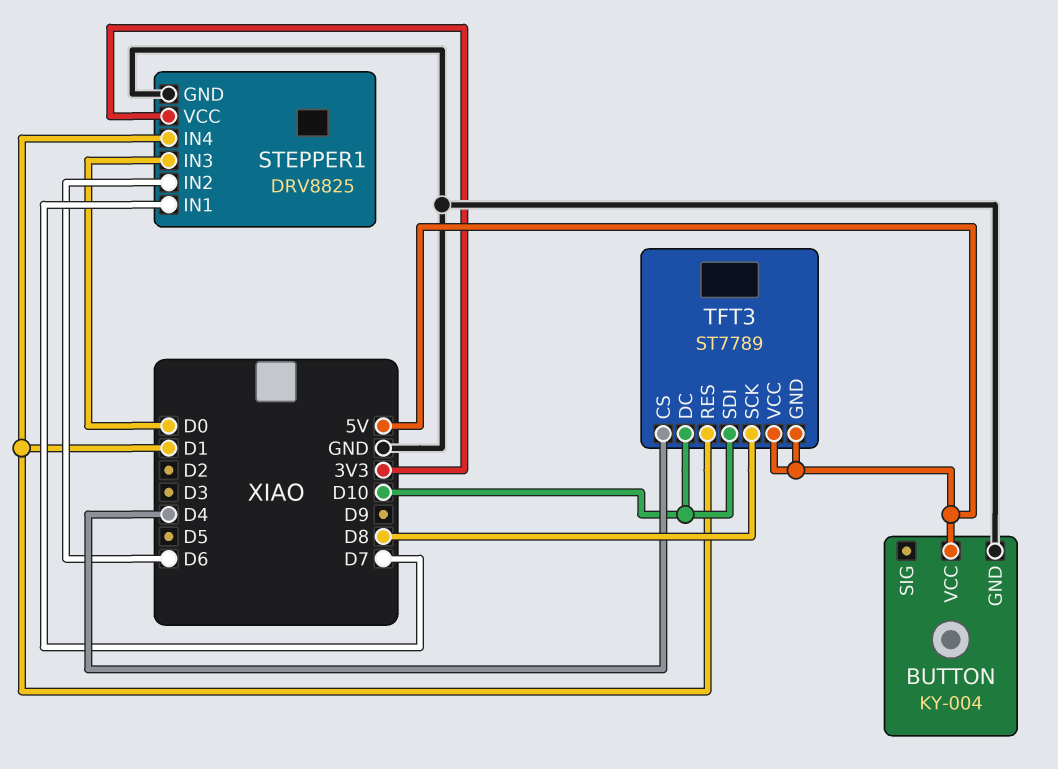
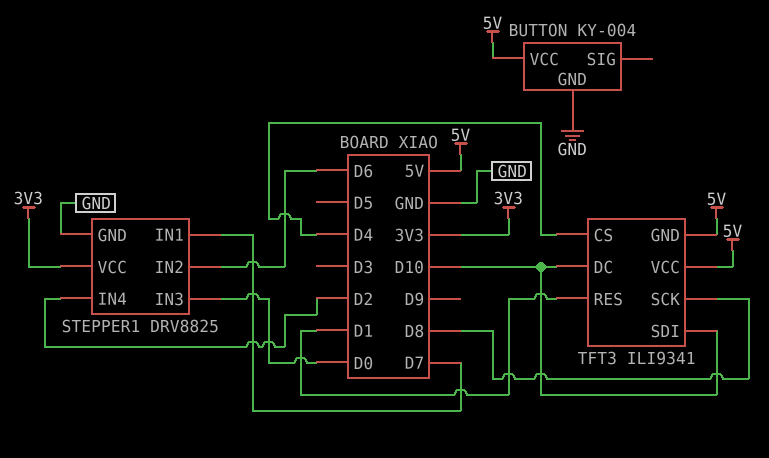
STEPPER1 pin IN4: D1 -> D2
TFT3: ST7789 -> ILI9341

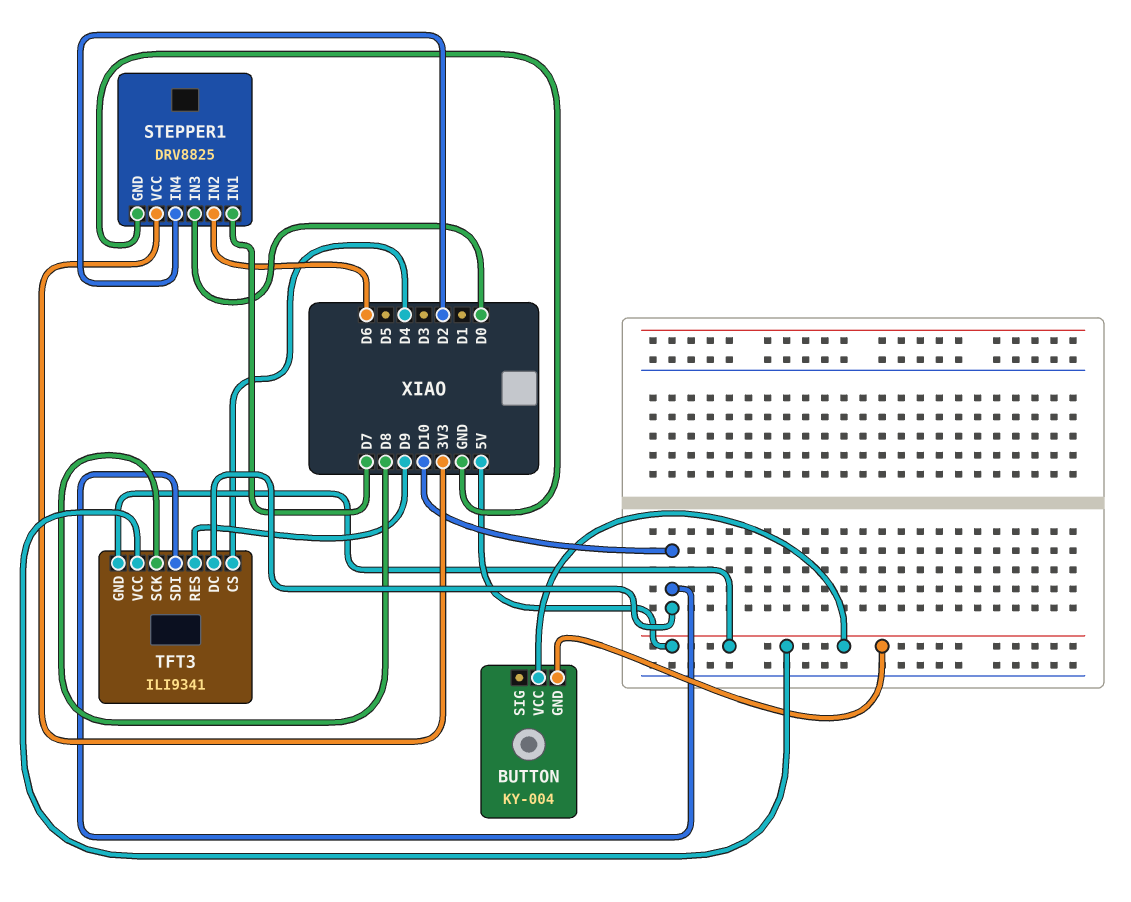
BUTTON pin GND: GND -> 5V
TFT3 pin RES: D1 -> D9

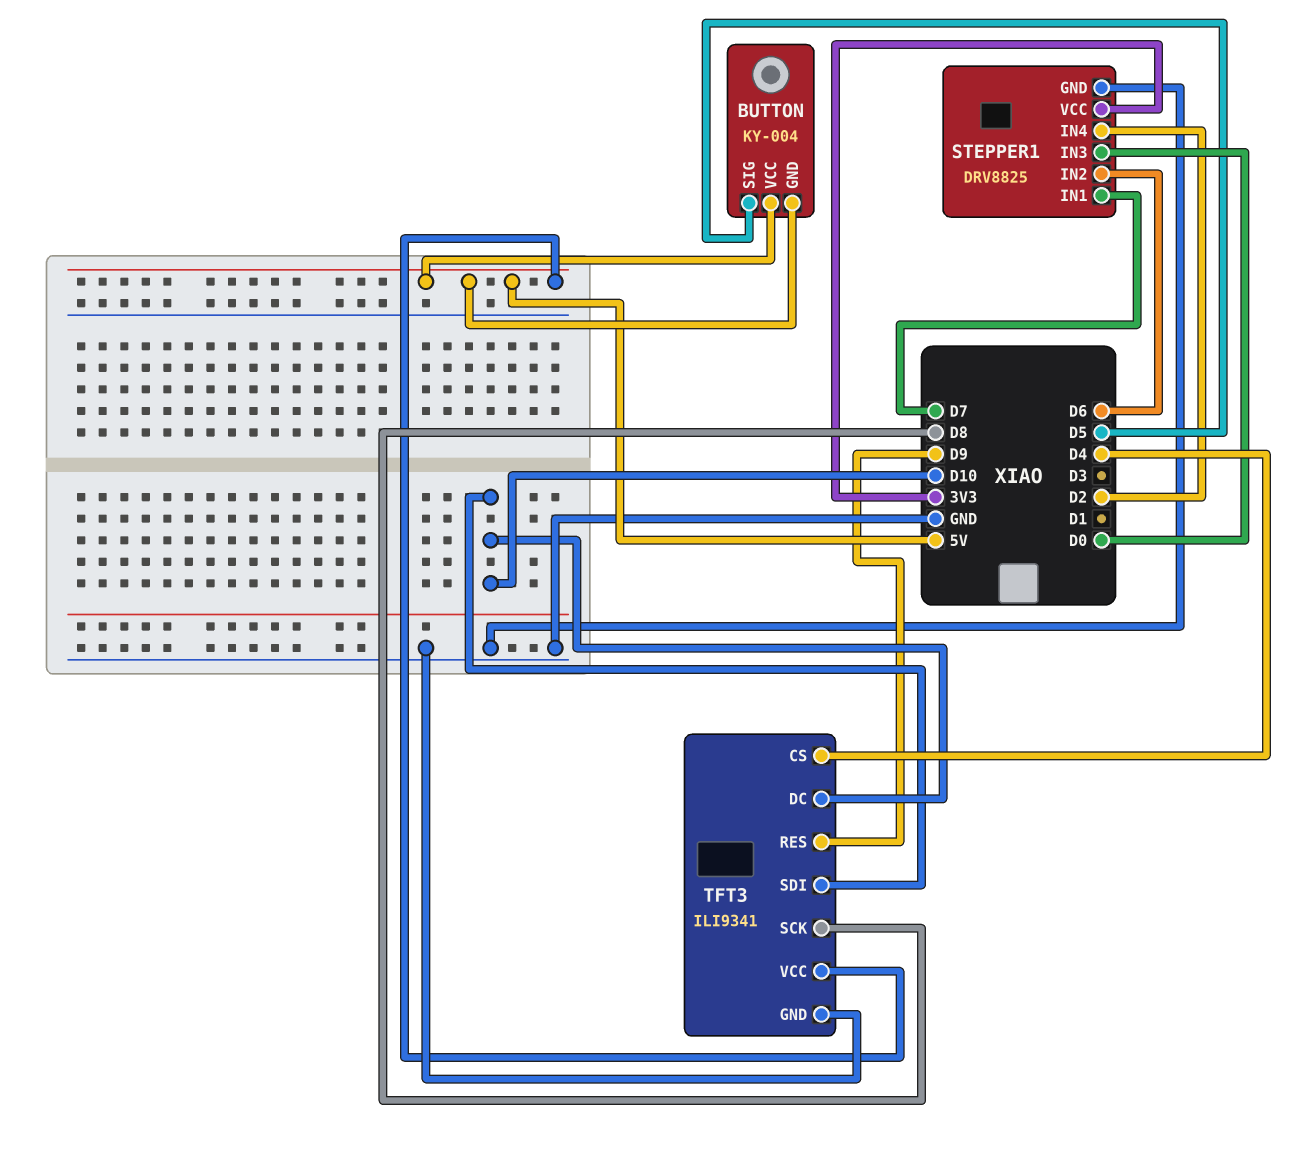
BUTTON pin SIG: none -> D5
TFT3 pin GND: 5V -> GND

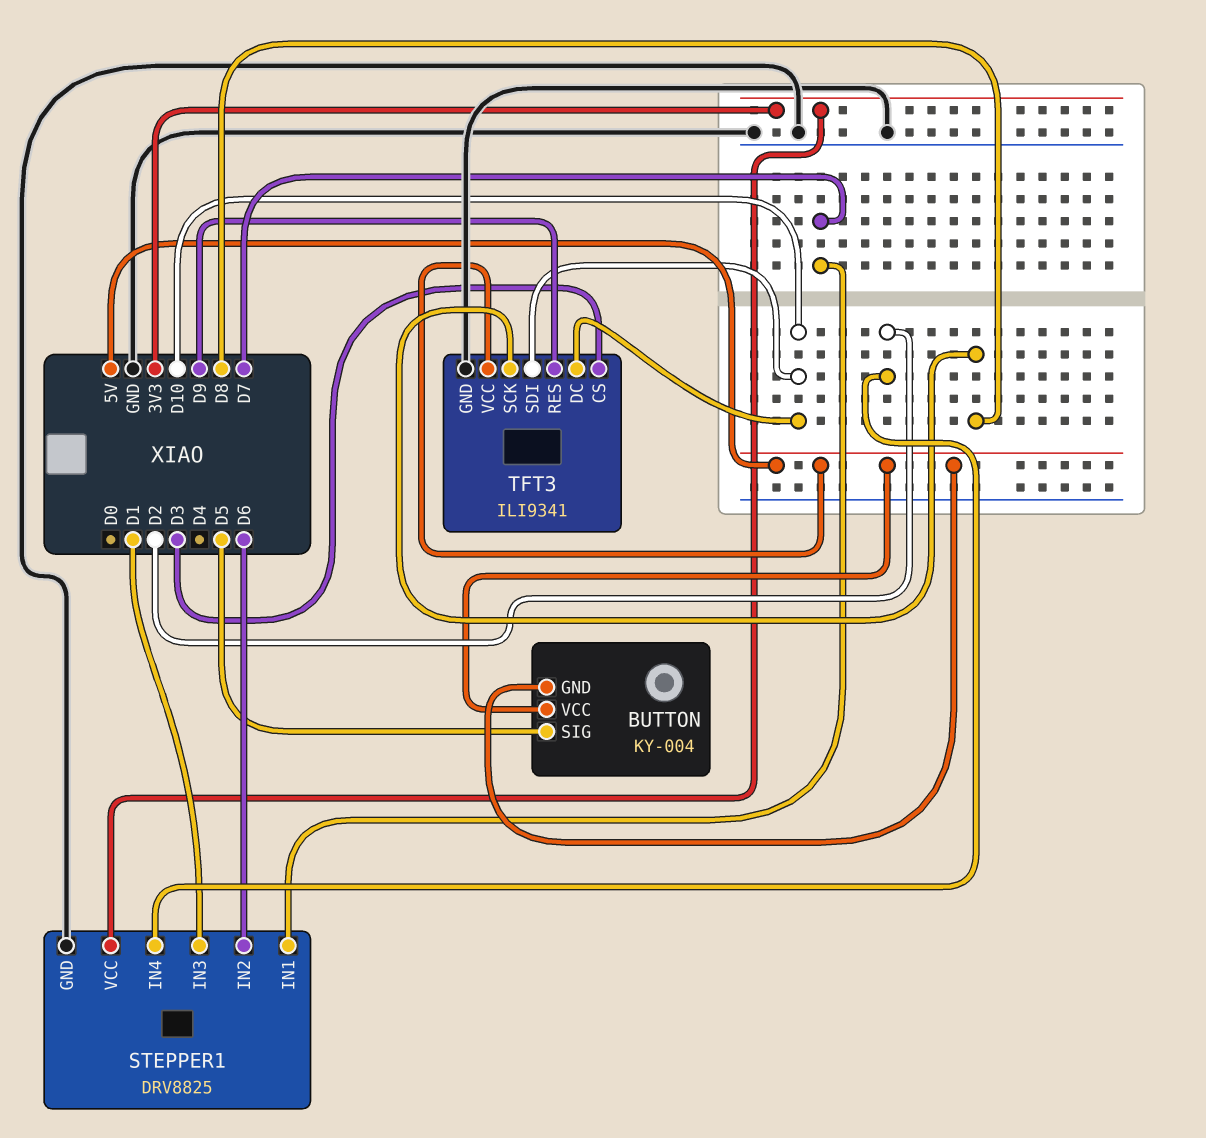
STEPPER1 pin IN3: D0 -> D1
TFT3 pin CS: D4 -> D3

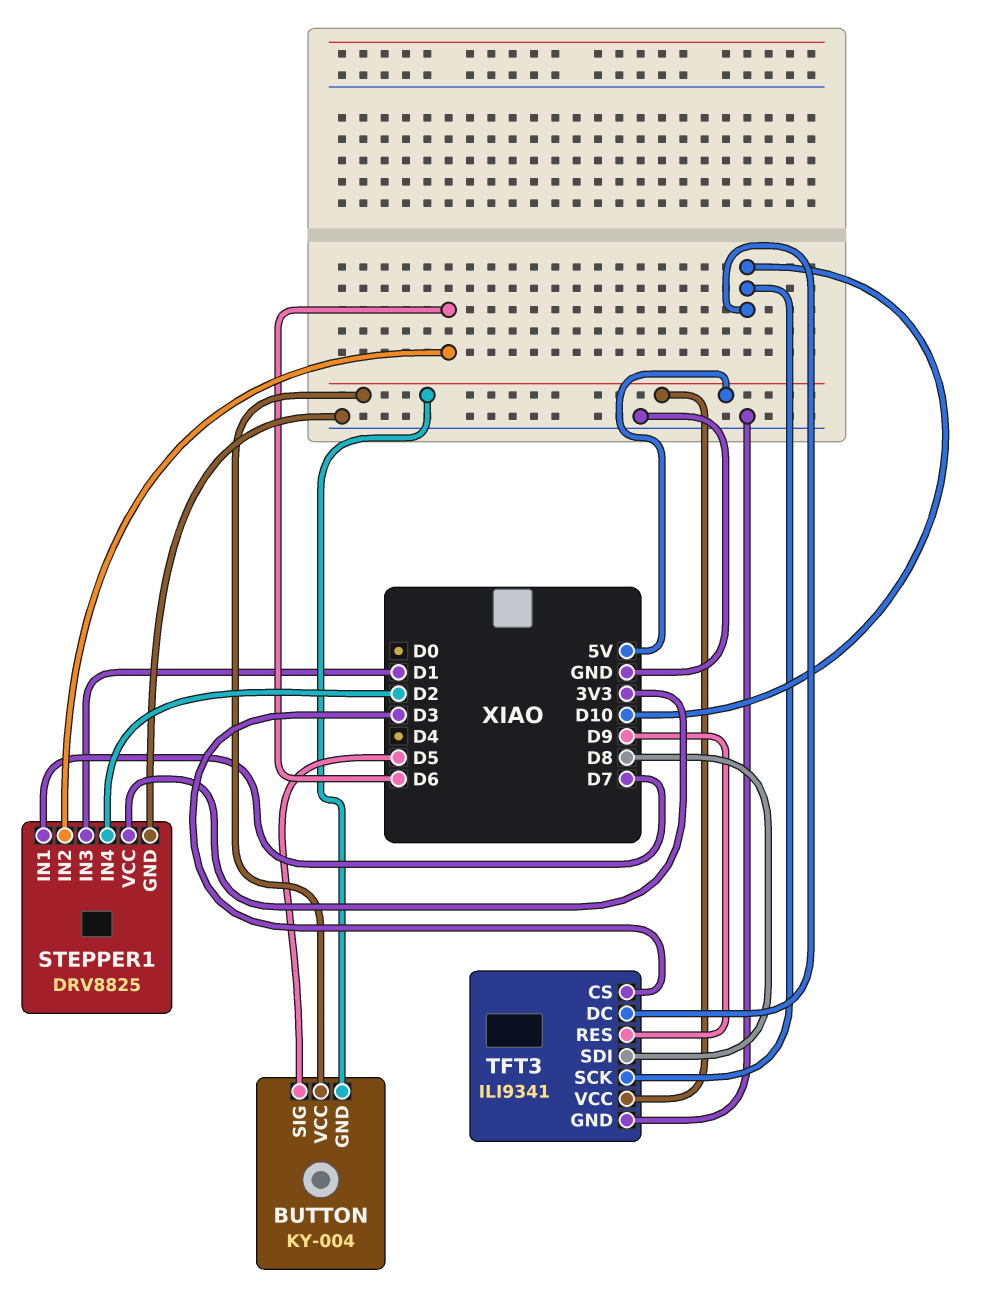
TFT3 pin SCK: D8 -> D10
TFT3 pin SDI: D10 -> D8

